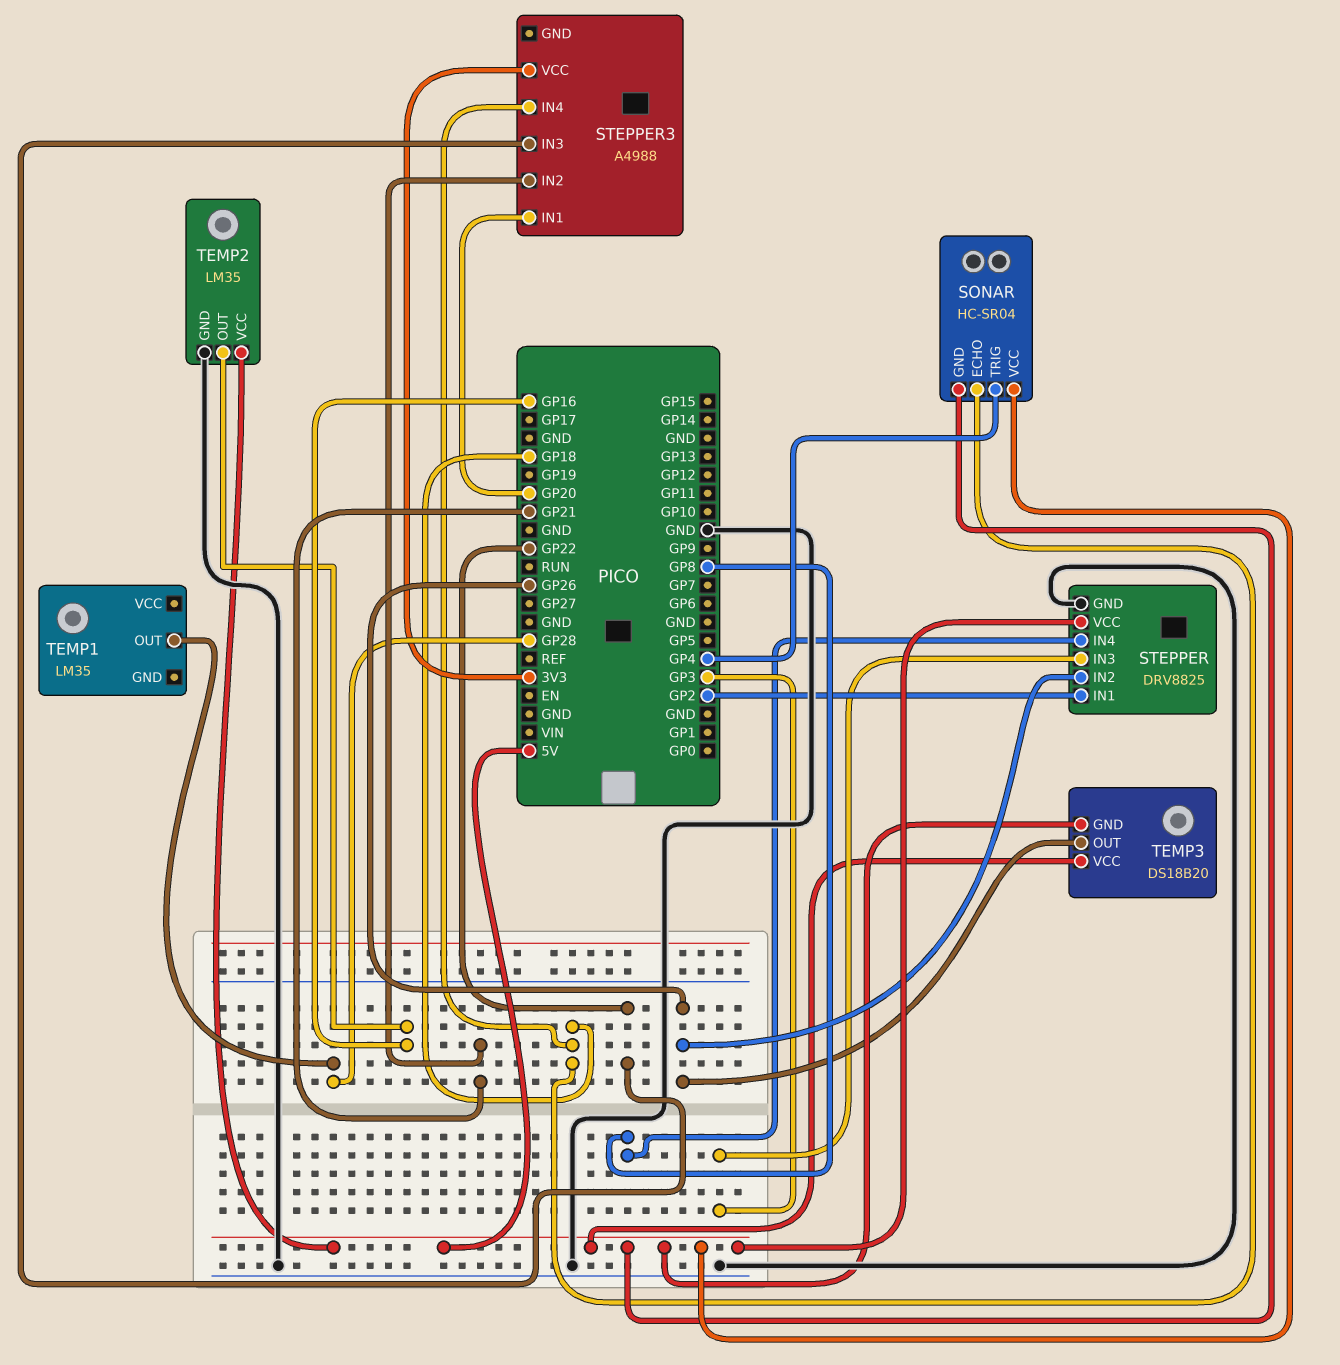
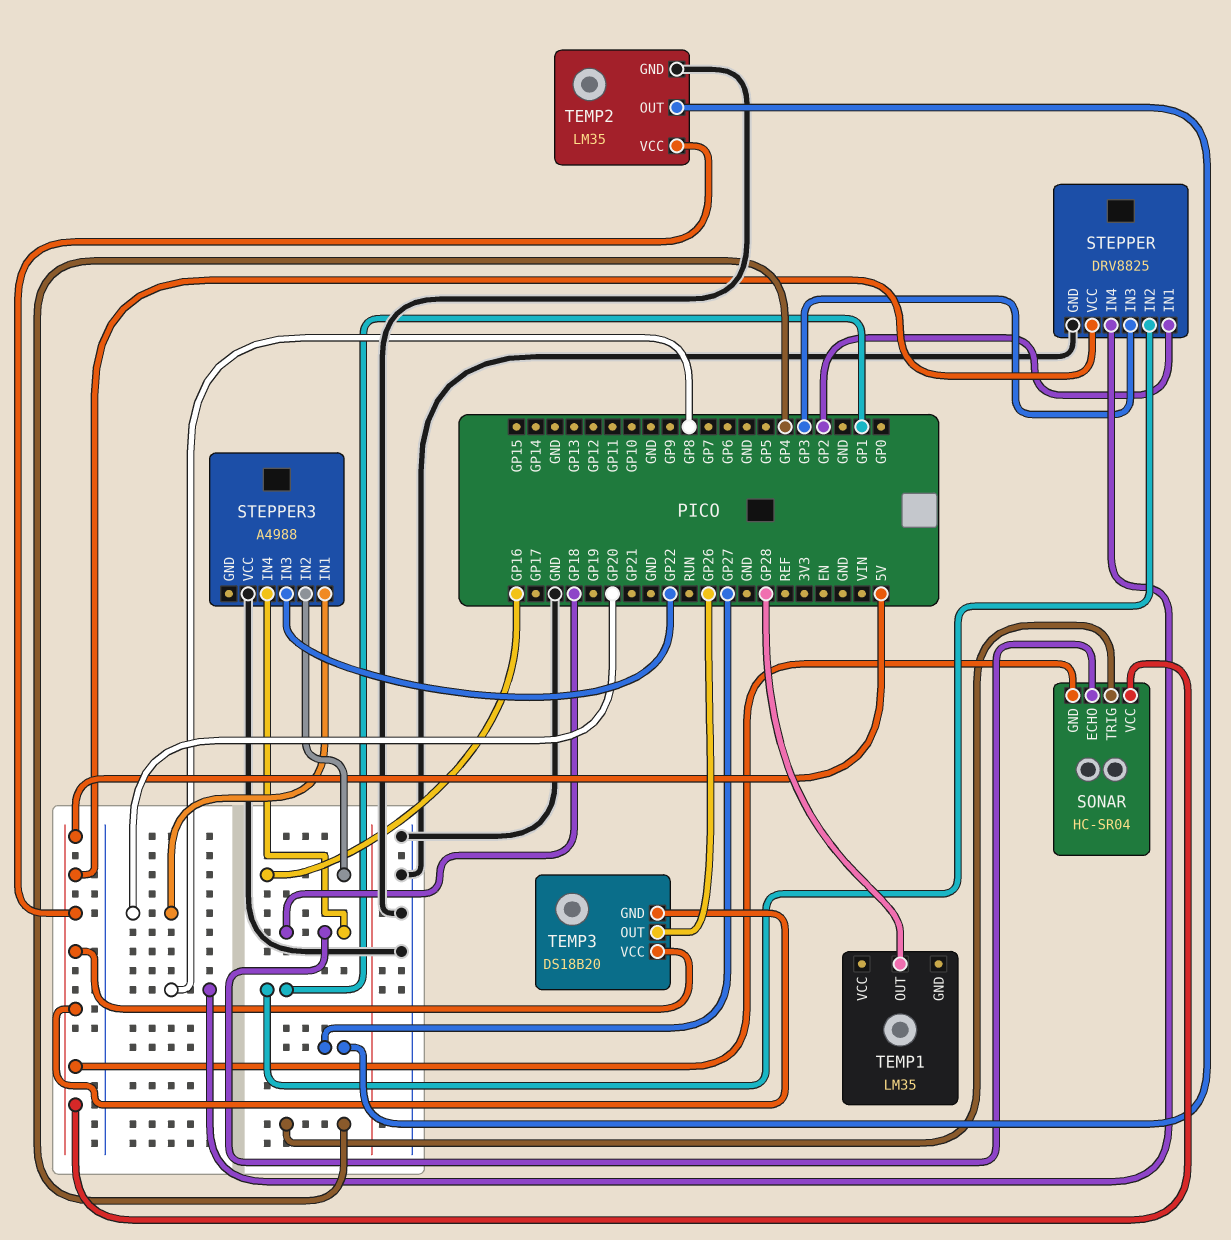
STEPPER pin IN2: GP26 -> GP1
STEPPER3 pin IN2: GP21 -> GP16
STEPPER3 pin VCC: 3V3 -> GND
TEMP2 pin OUT: GP16 -> GP27

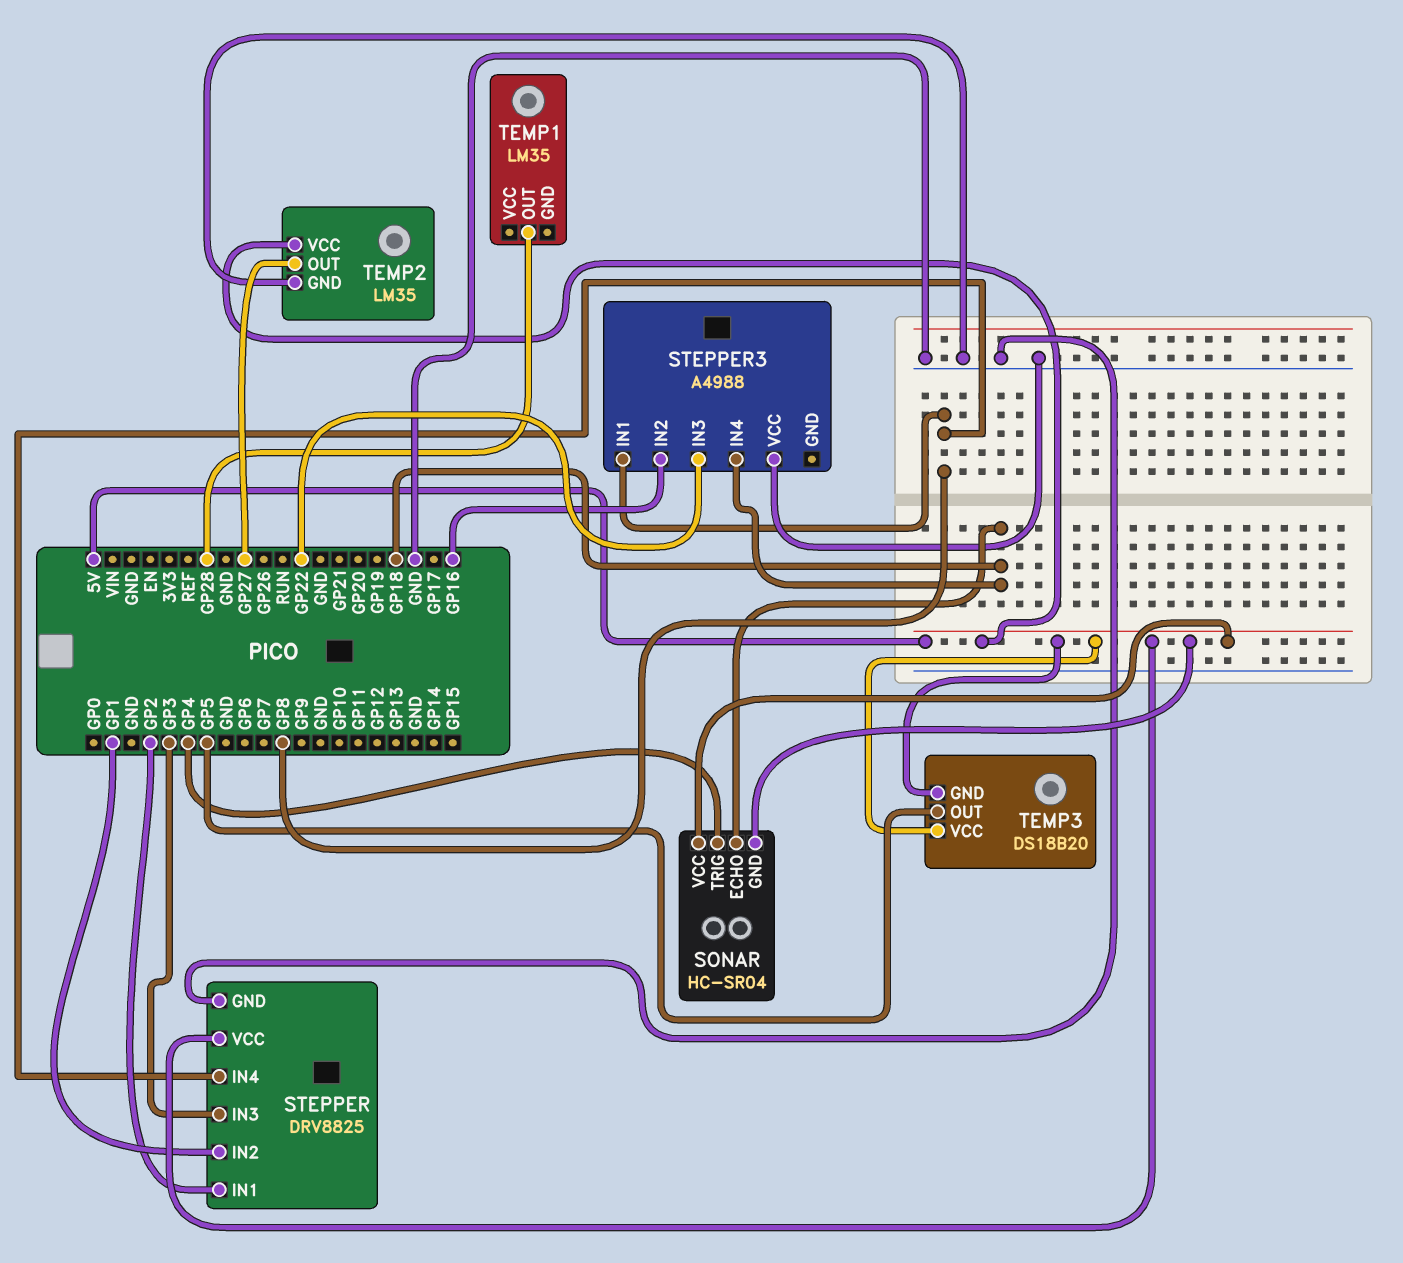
STEPPER3 pin IN1: GP20 -> GP8
TEMP3 pin OUT: GP26 -> GP5

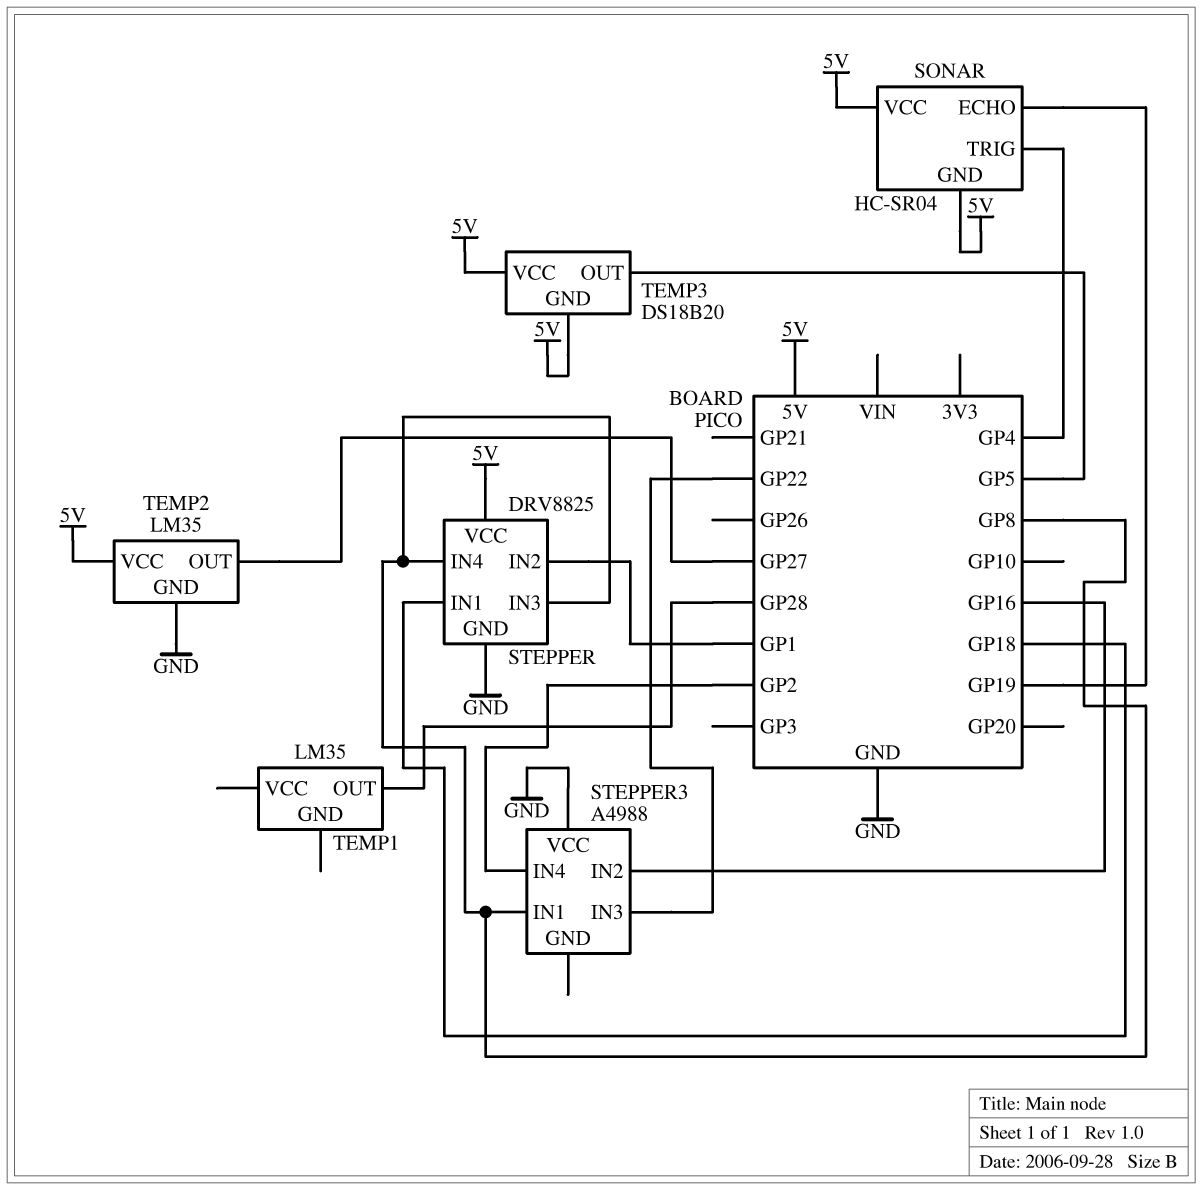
SONAR pin ECHO: GP18 -> GP19
STEPPER pin IN1: GP2 -> GP18
STEPPER pin IN3: GP3 -> GP8
STEPPER3 pin IN4: GP18 -> GP2

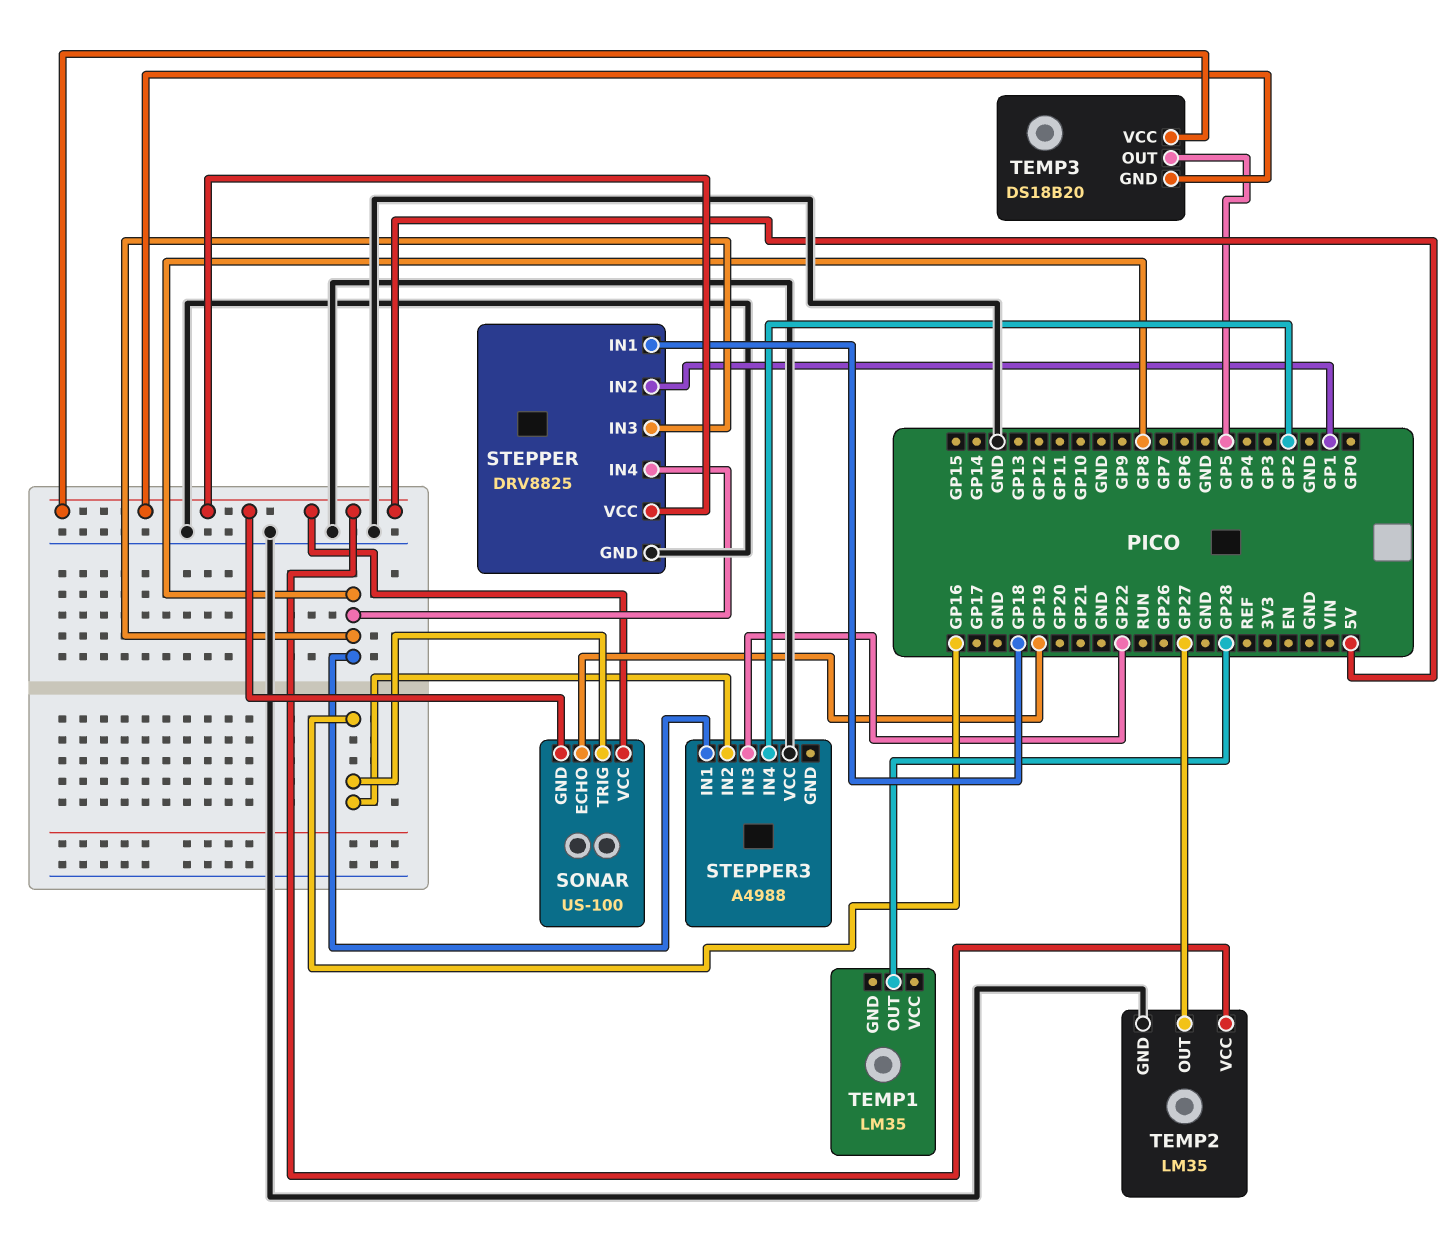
SONAR: HC-SR04 -> US-100
SONAR pin TRIG: GP4 -> GP16

